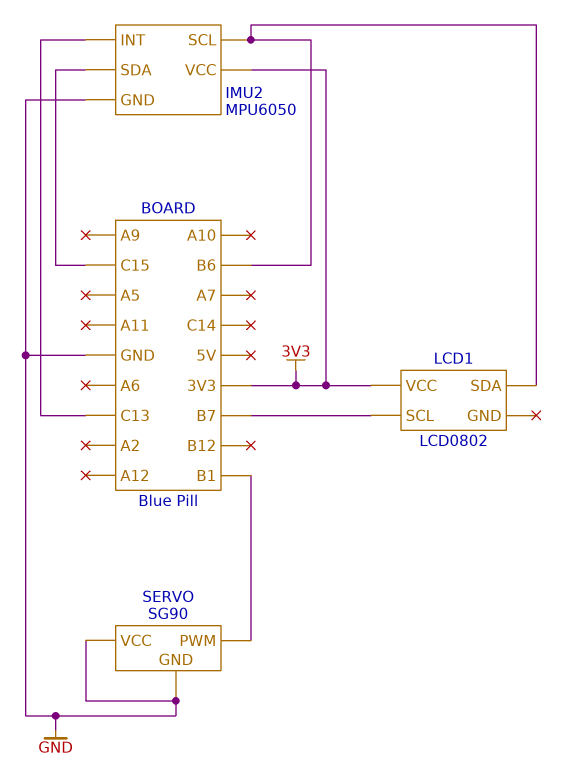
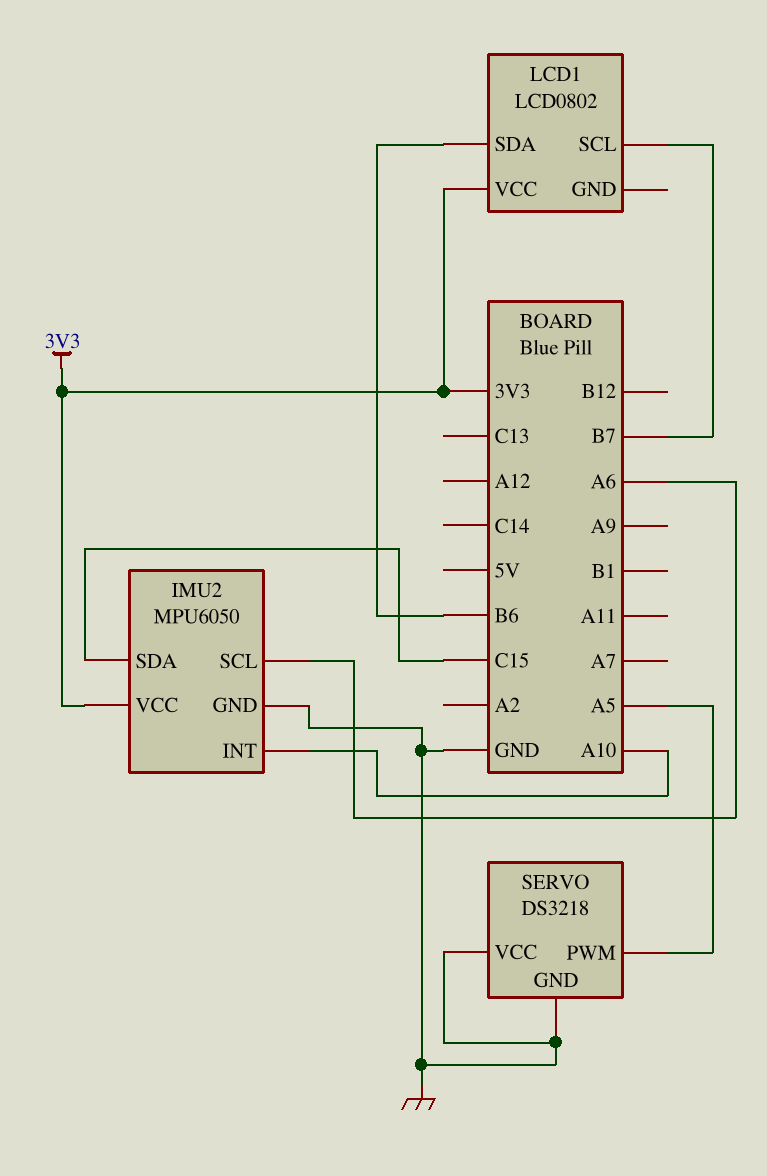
IMU2 pin INT: C13 -> A10
IMU2 pin SCL: B6 -> A6
SERVO: SG90 -> DS3218
SERVO pin PWM: B1 -> A5

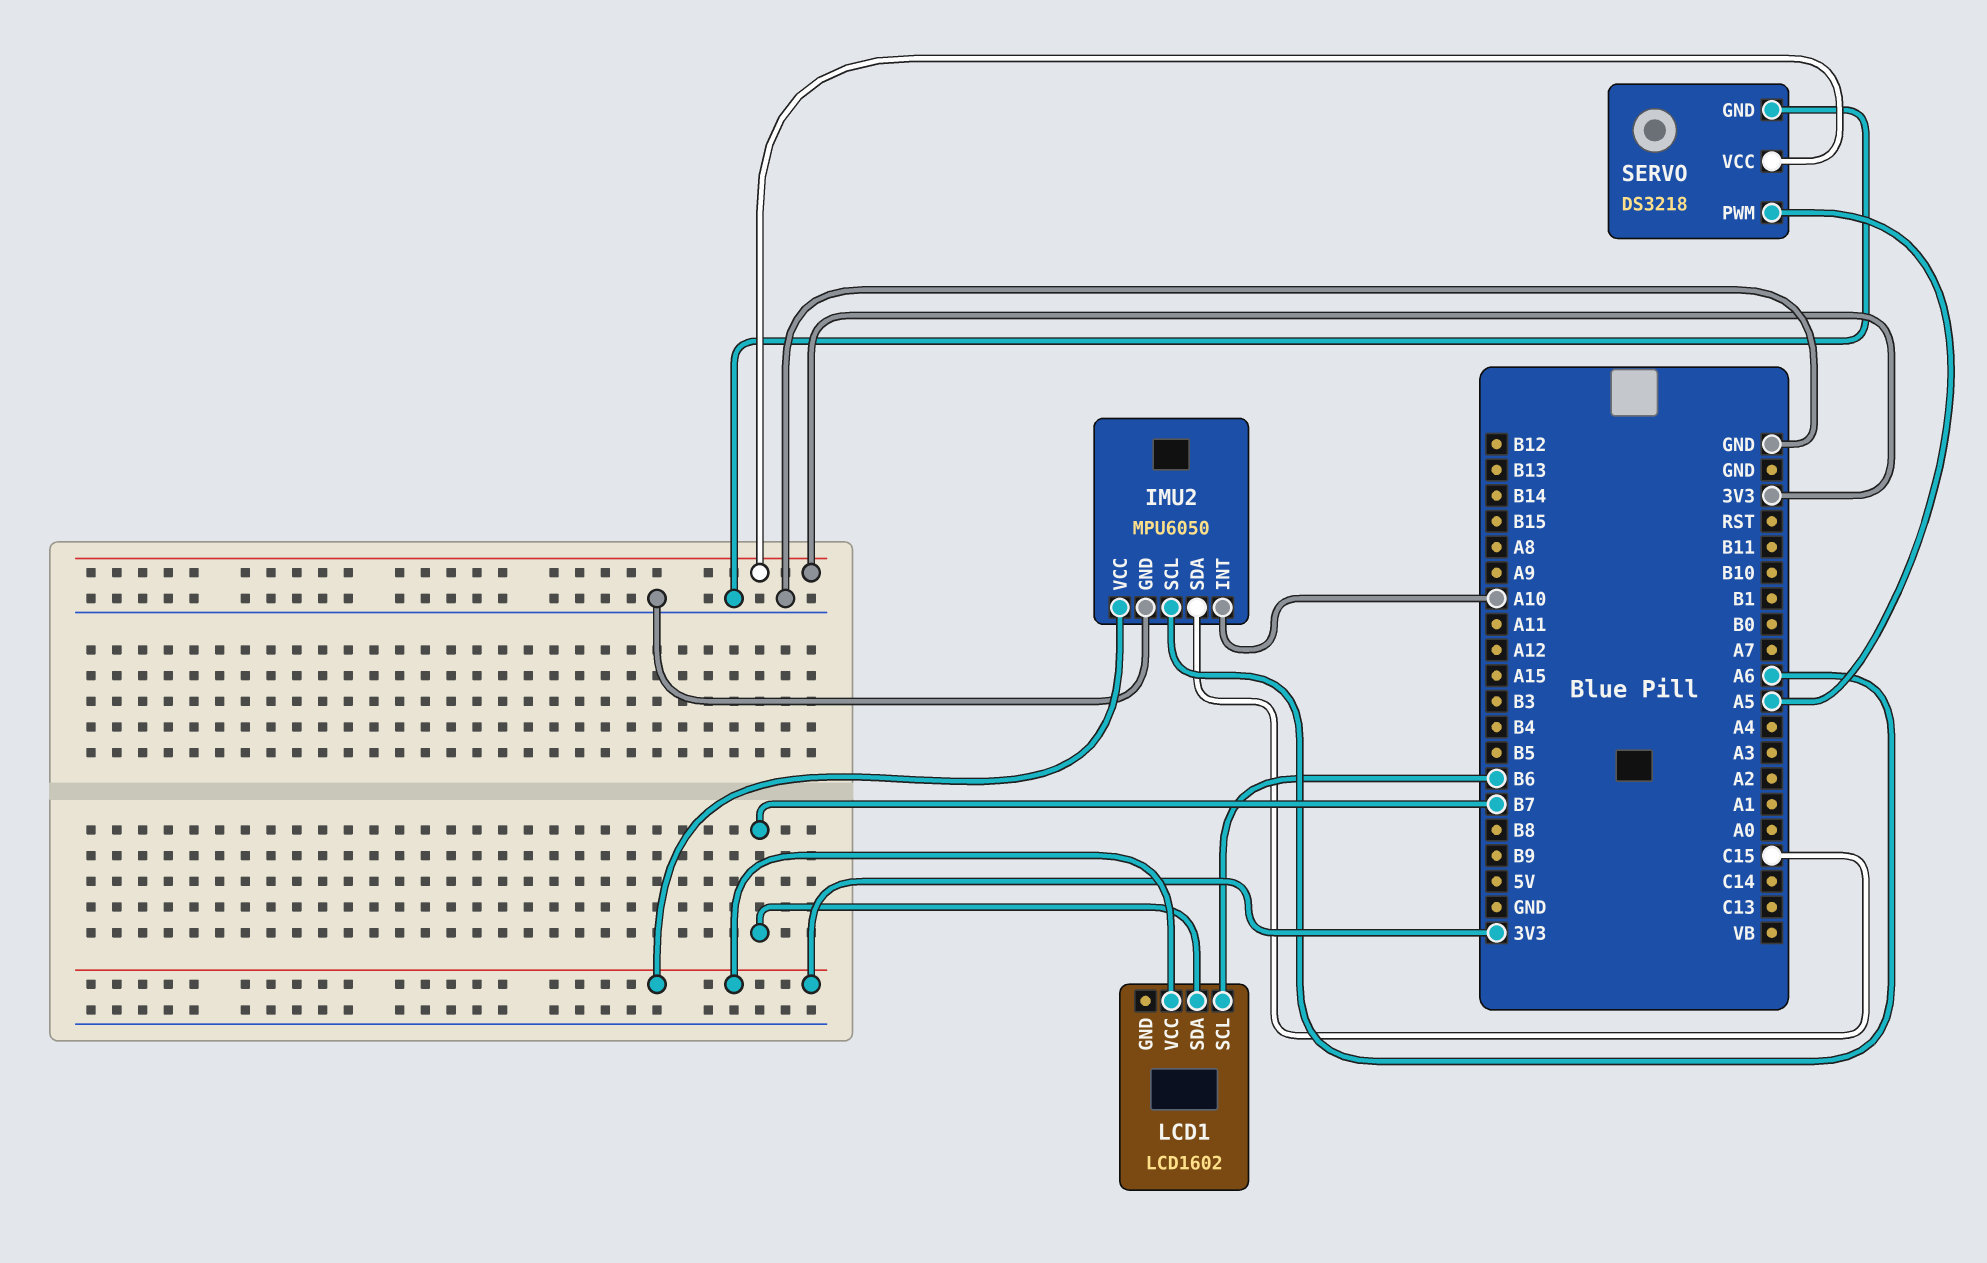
LCD1: LCD0802 -> LCD1602
LCD1 pin SCL: B7 -> B6
LCD1 pin SDA: B6 -> B7
SERVO pin VCC: GND -> 3V3

